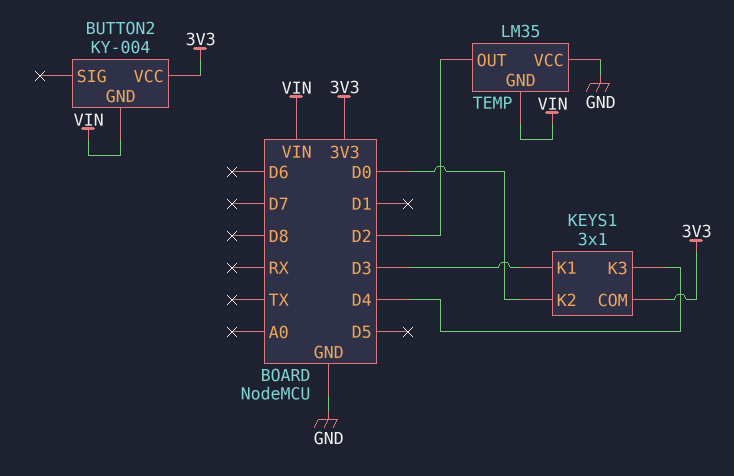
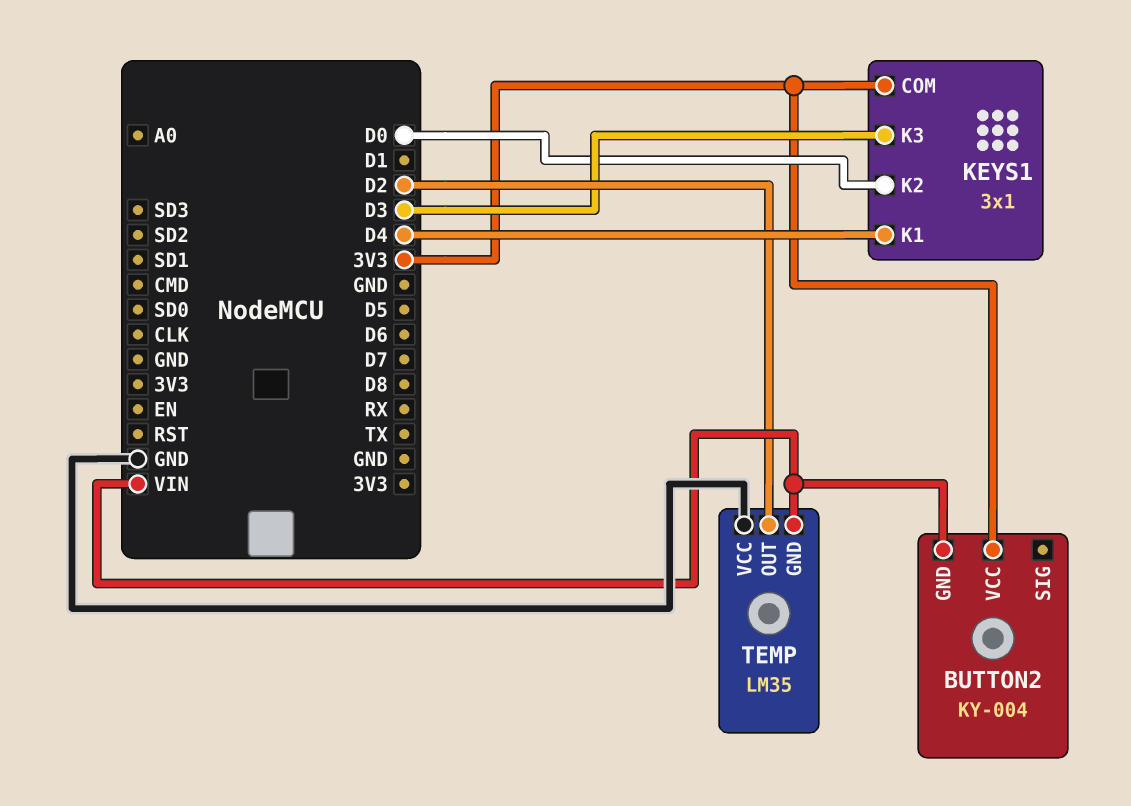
KEYS1 pin K1: D3 -> D4
KEYS1 pin K3: D4 -> D3

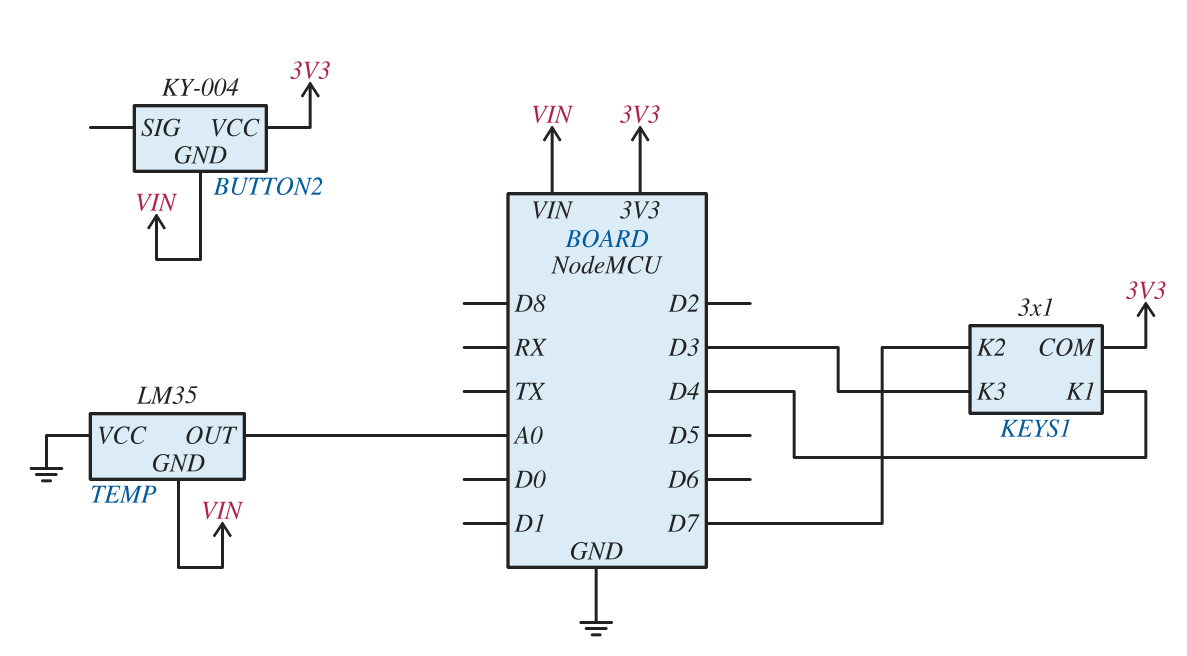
KEYS1 pin K2: D0 -> D7
TEMP pin OUT: D2 -> A0

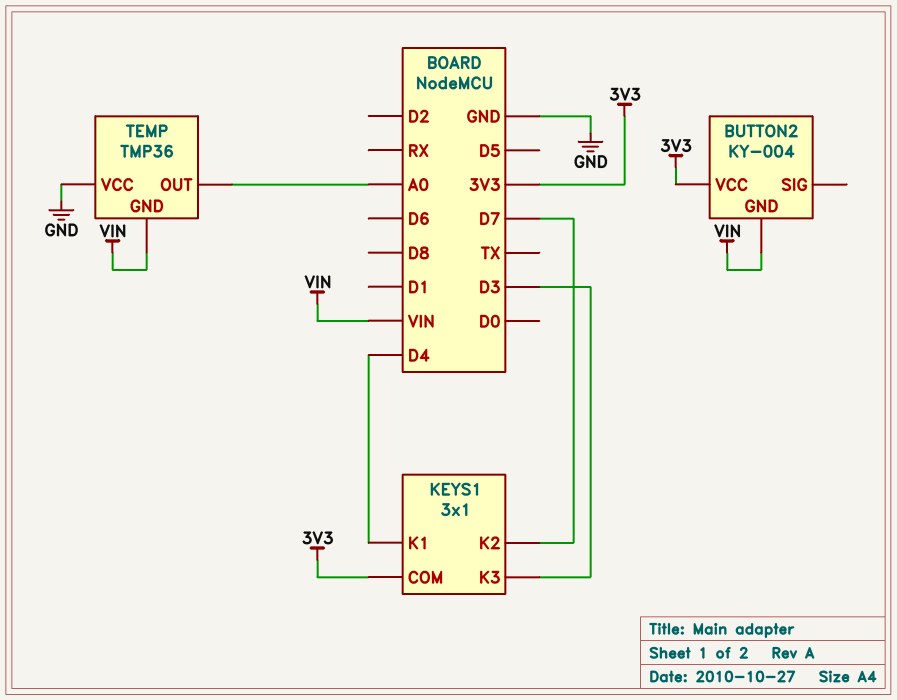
TEMP: LM35 -> TMP36

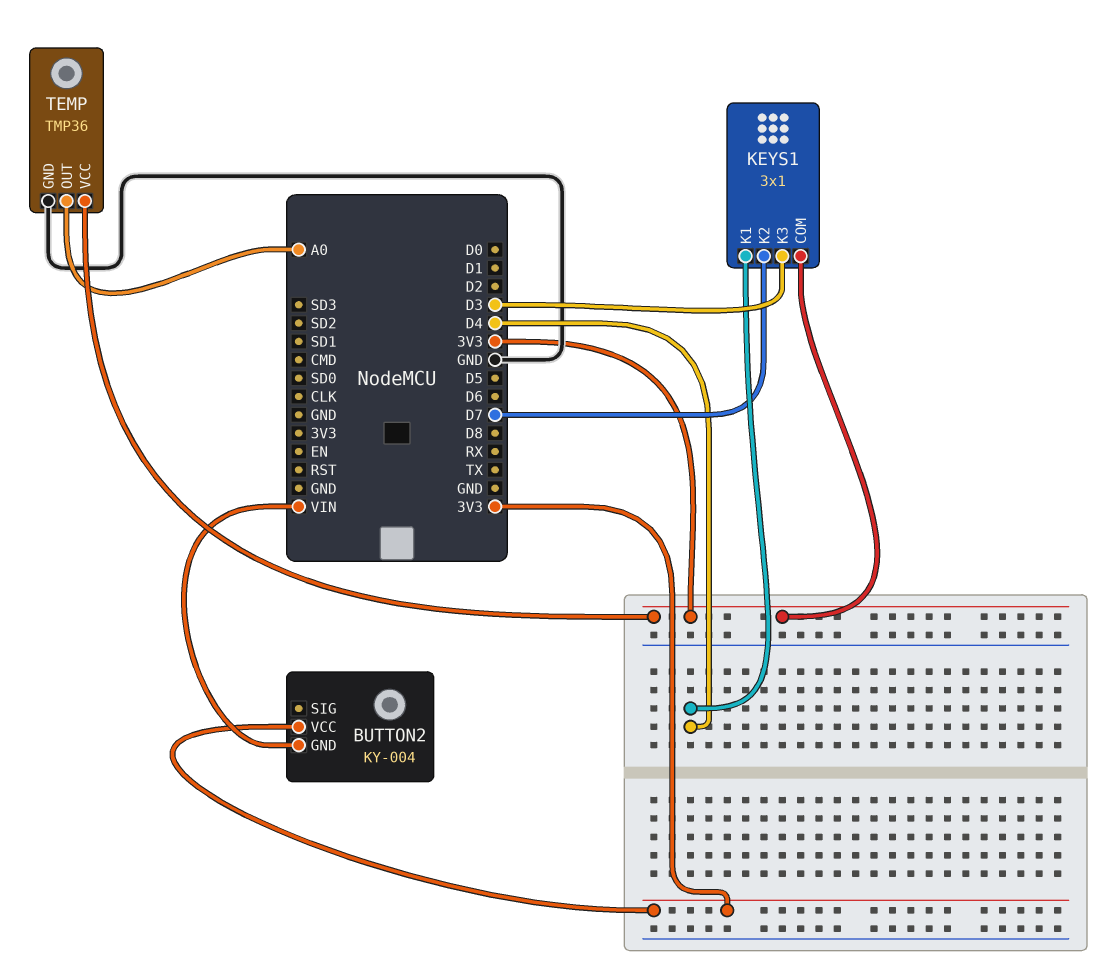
TEMP pin GND: VIN -> GND
TEMP pin VCC: GND -> 3V3

